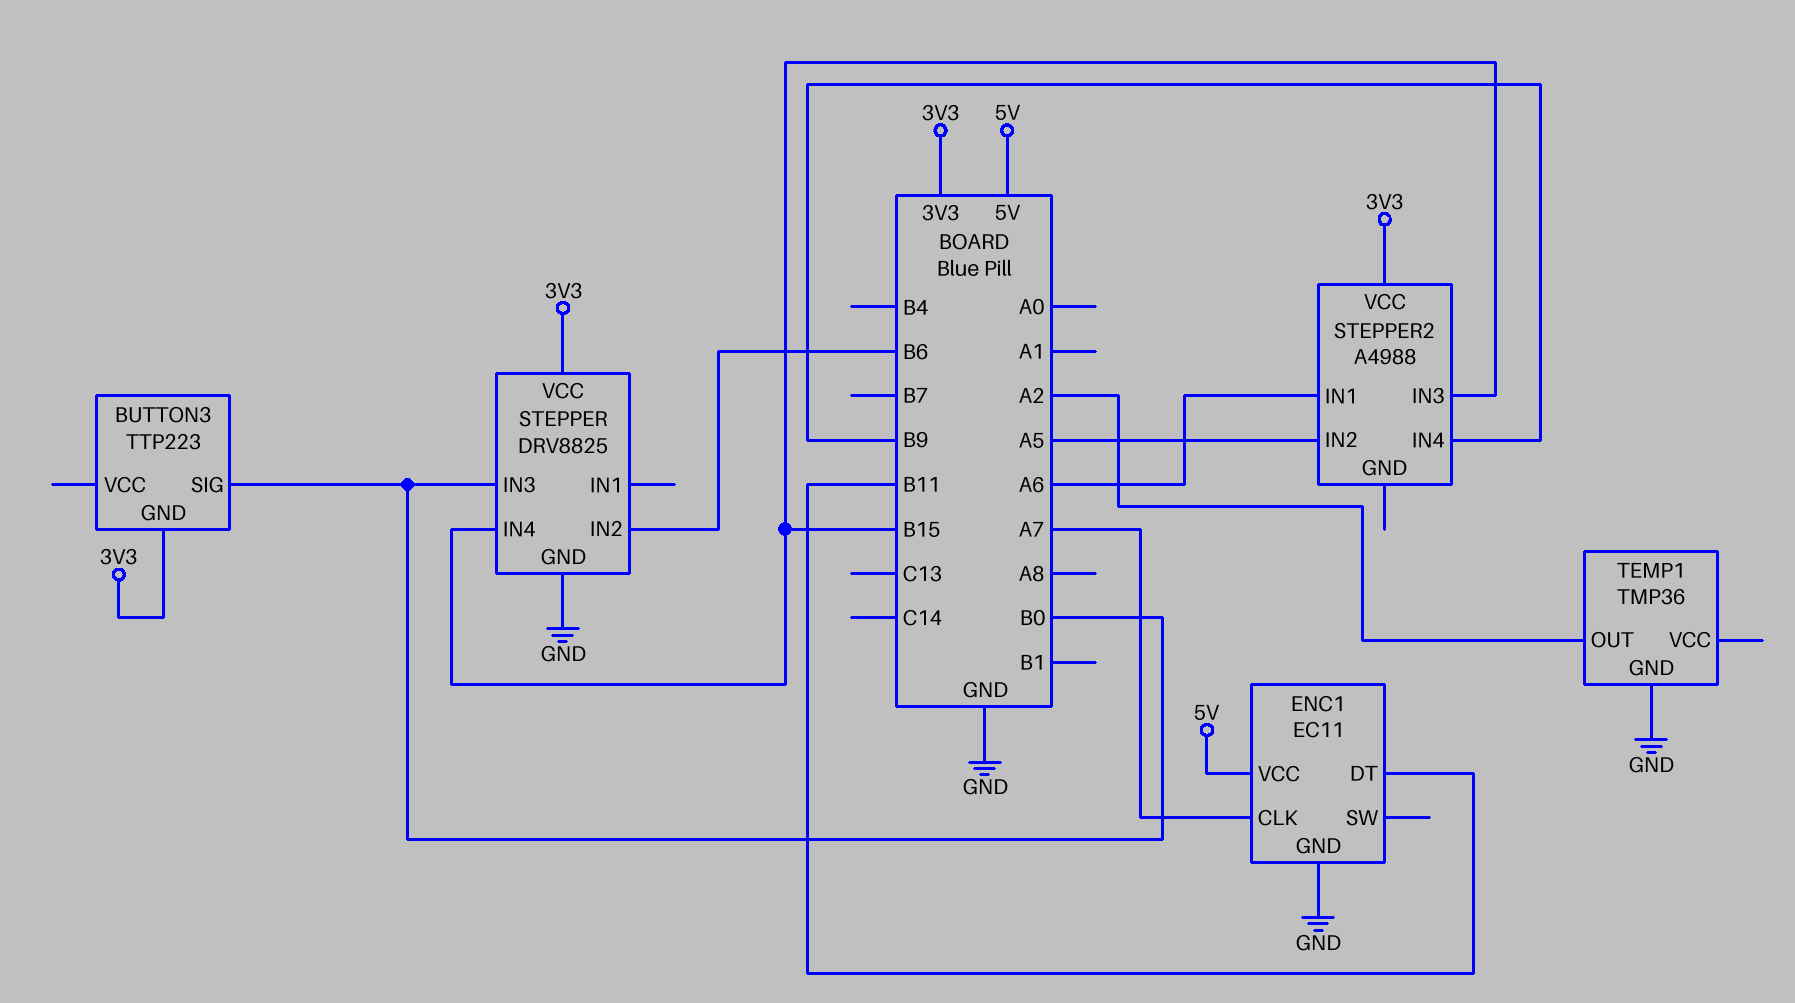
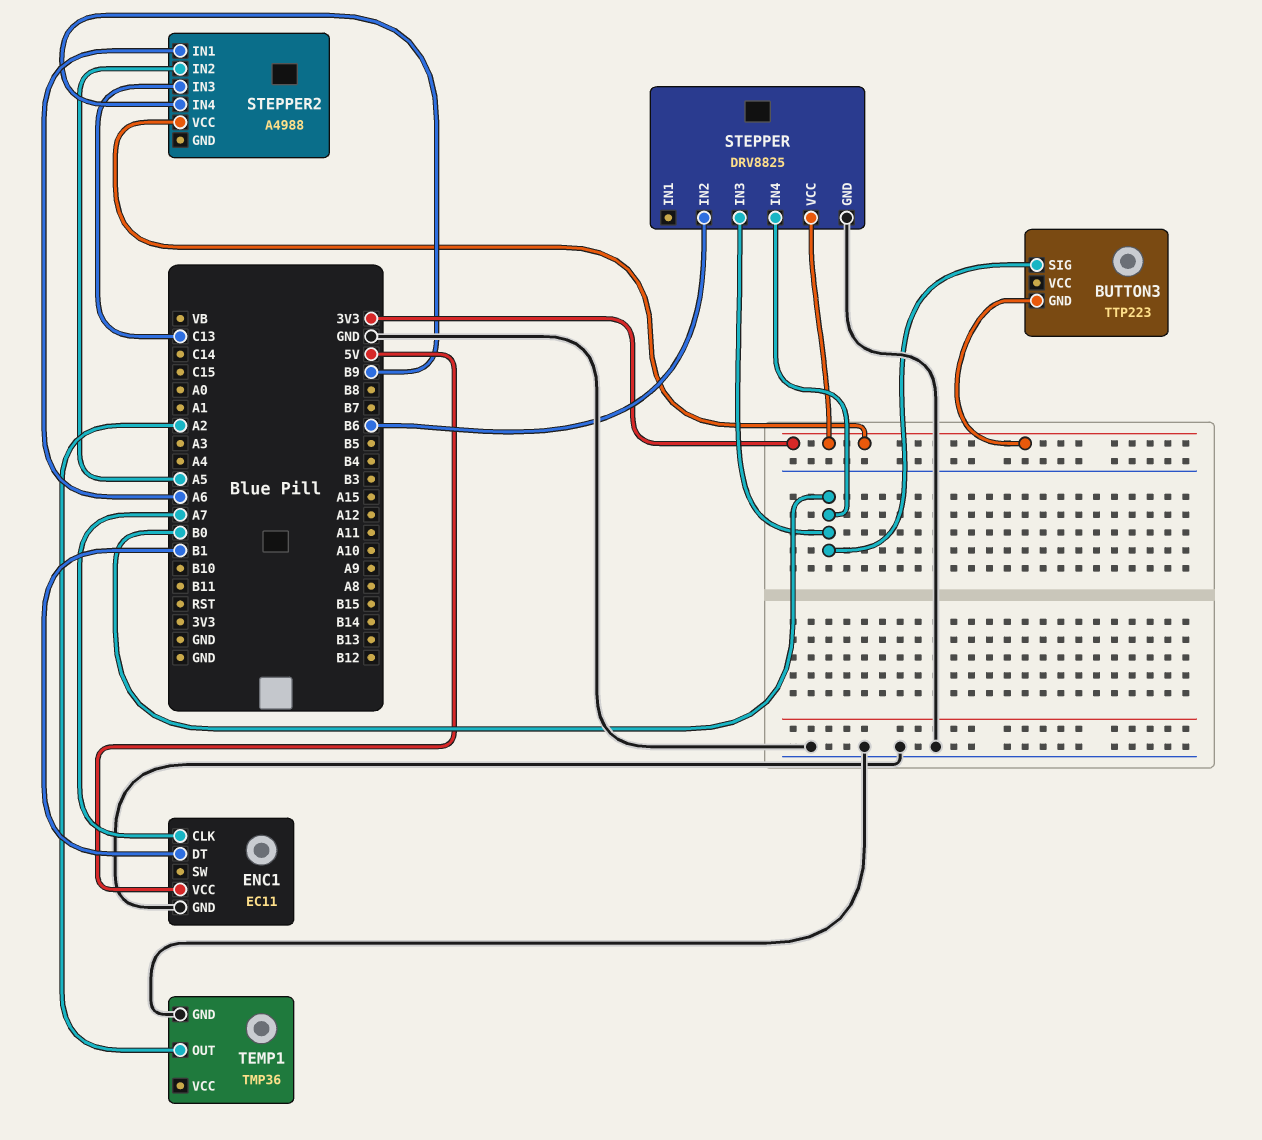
ENC1 pin DT: B11 -> B1
STEPPER pin IN4: B15 -> B0
STEPPER2 pin IN3: B15 -> C13

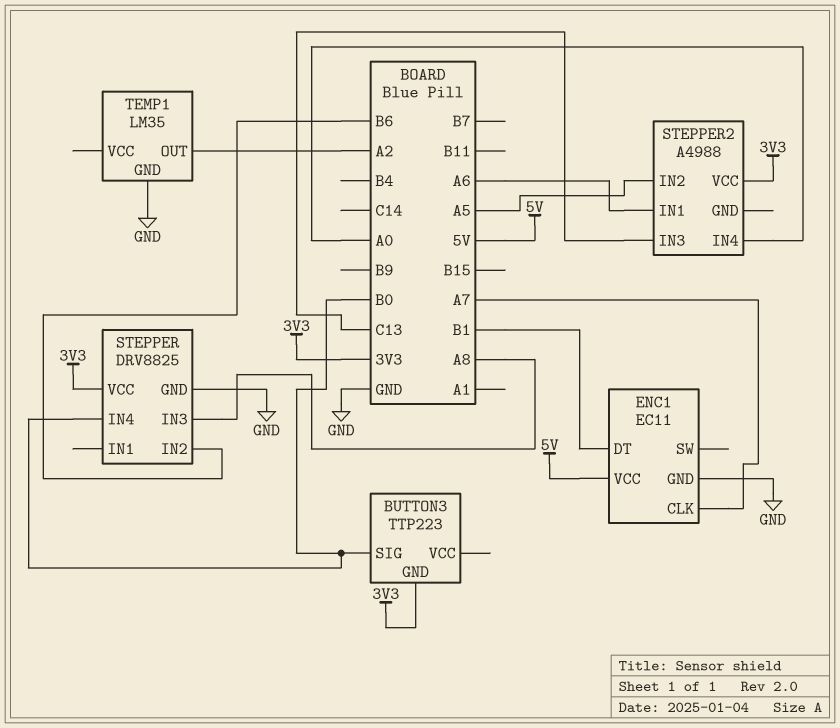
STEPPER pin IN3: B0 -> A8
STEPPER2 pin IN4: B9 -> A0
TEMP1: TMP36 -> LM35

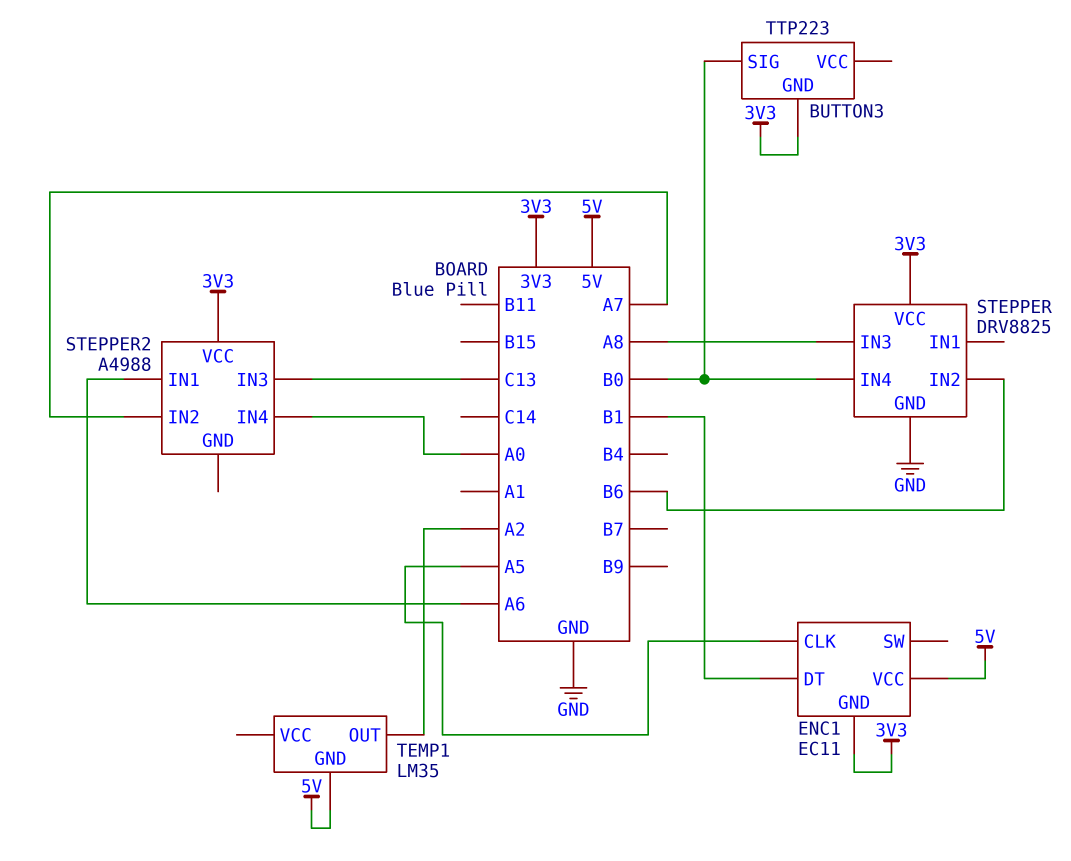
ENC1 pin CLK: A7 -> A5
ENC1 pin GND: GND -> 3V3
STEPPER2 pin IN2: A5 -> A7
TEMP1 pin GND: GND -> 5V

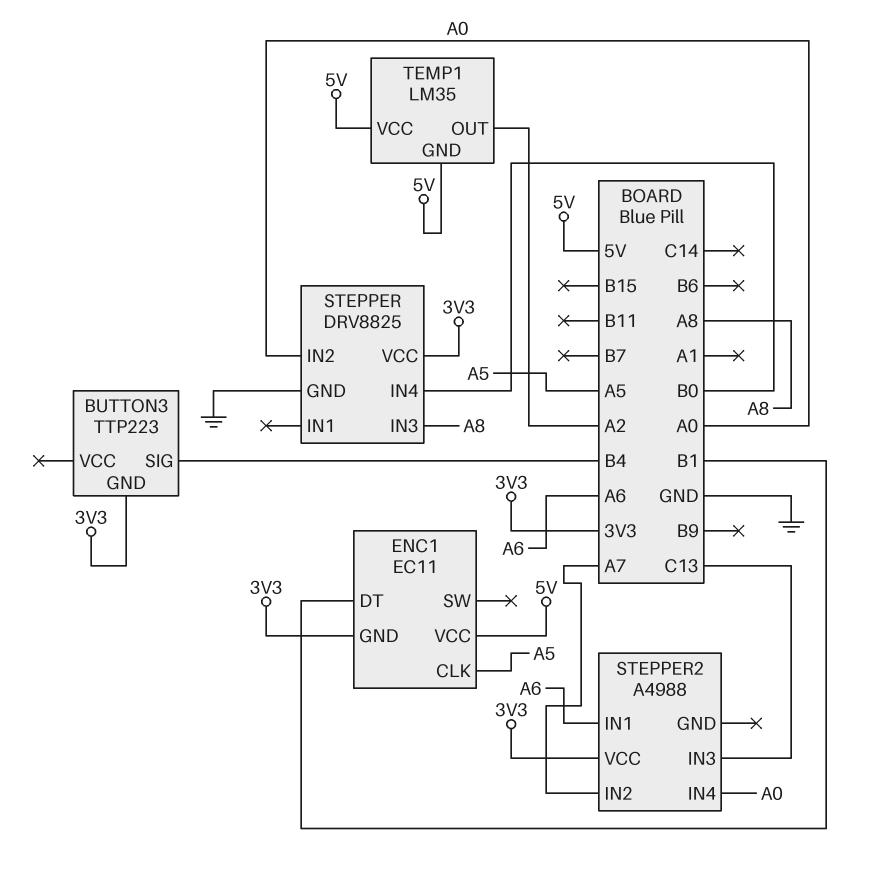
BUTTON3 pin SIG: B0 -> B4
STEPPER pin IN2: B6 -> A0
TEMP1 pin VCC: none -> 5V

